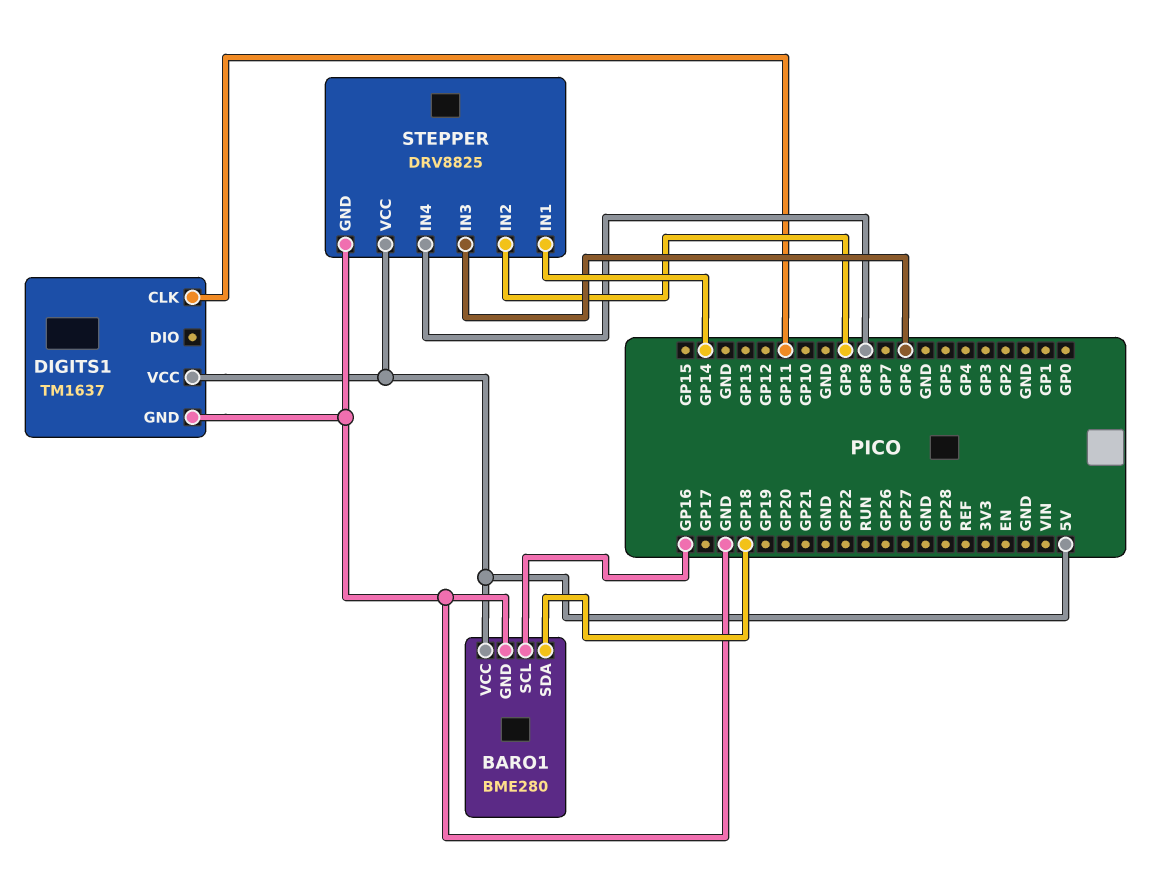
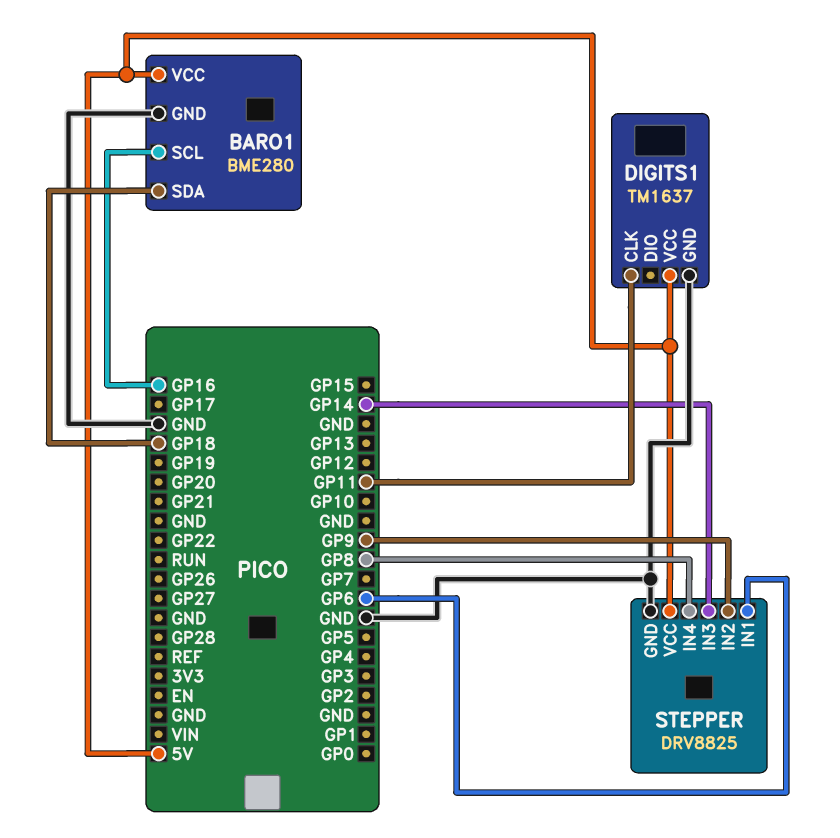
STEPPER pin IN1: GP14 -> GP6
STEPPER pin IN3: GP6 -> GP14

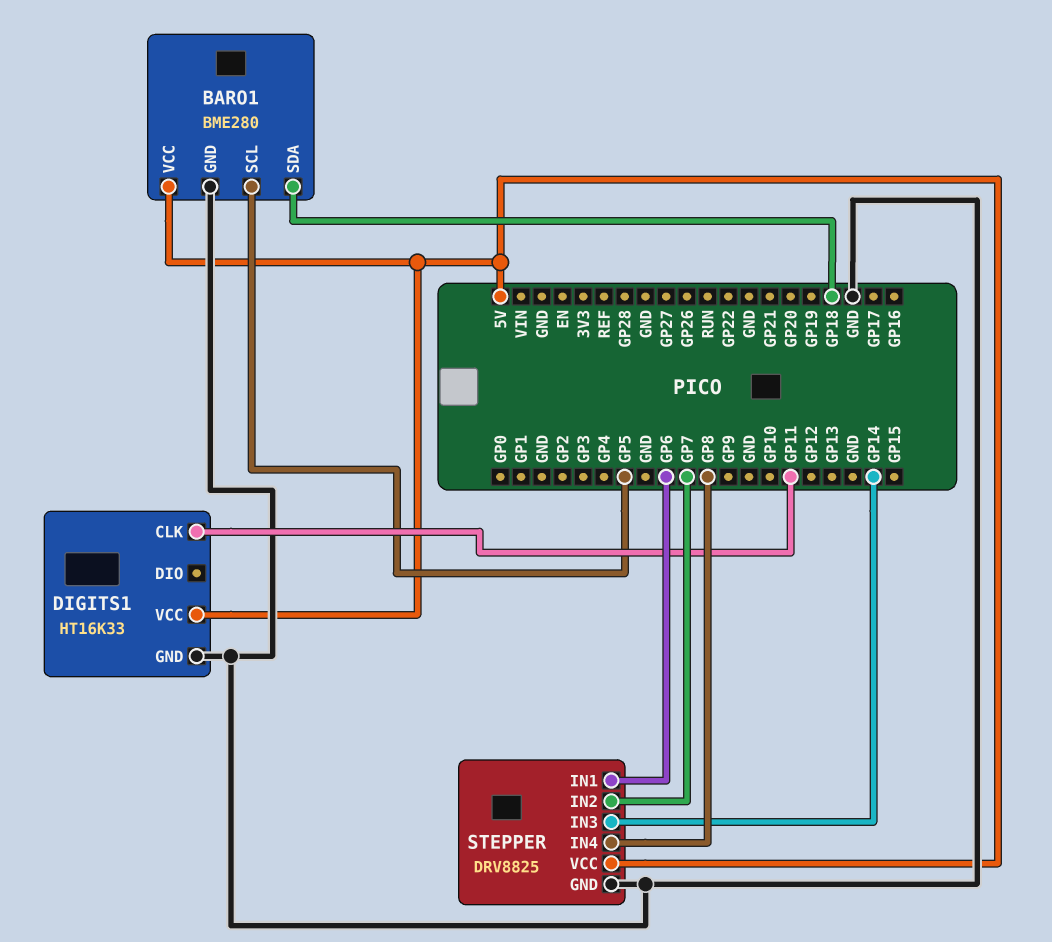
BARO1 pin SCL: GP16 -> GP5
DIGITS1: TM1637 -> HT16K33
STEPPER pin IN2: GP9 -> GP7

